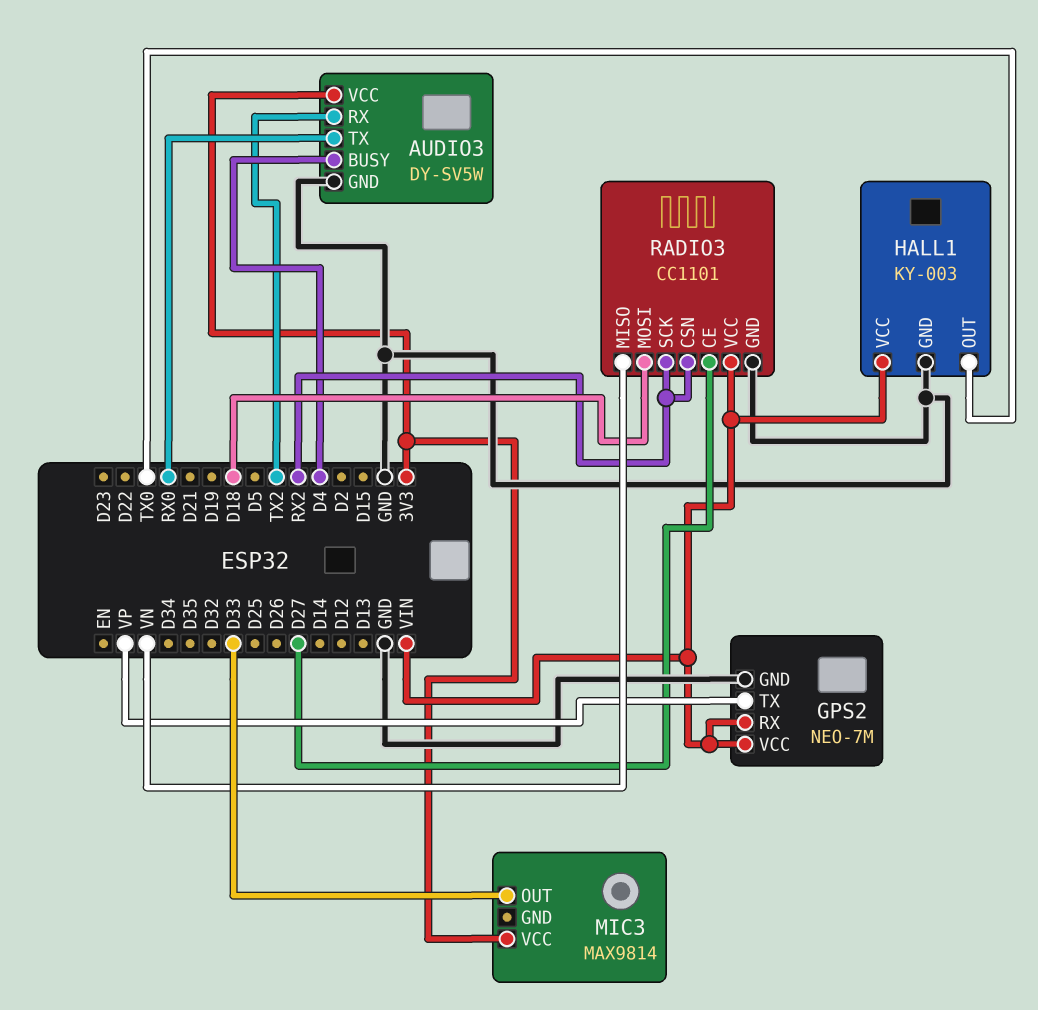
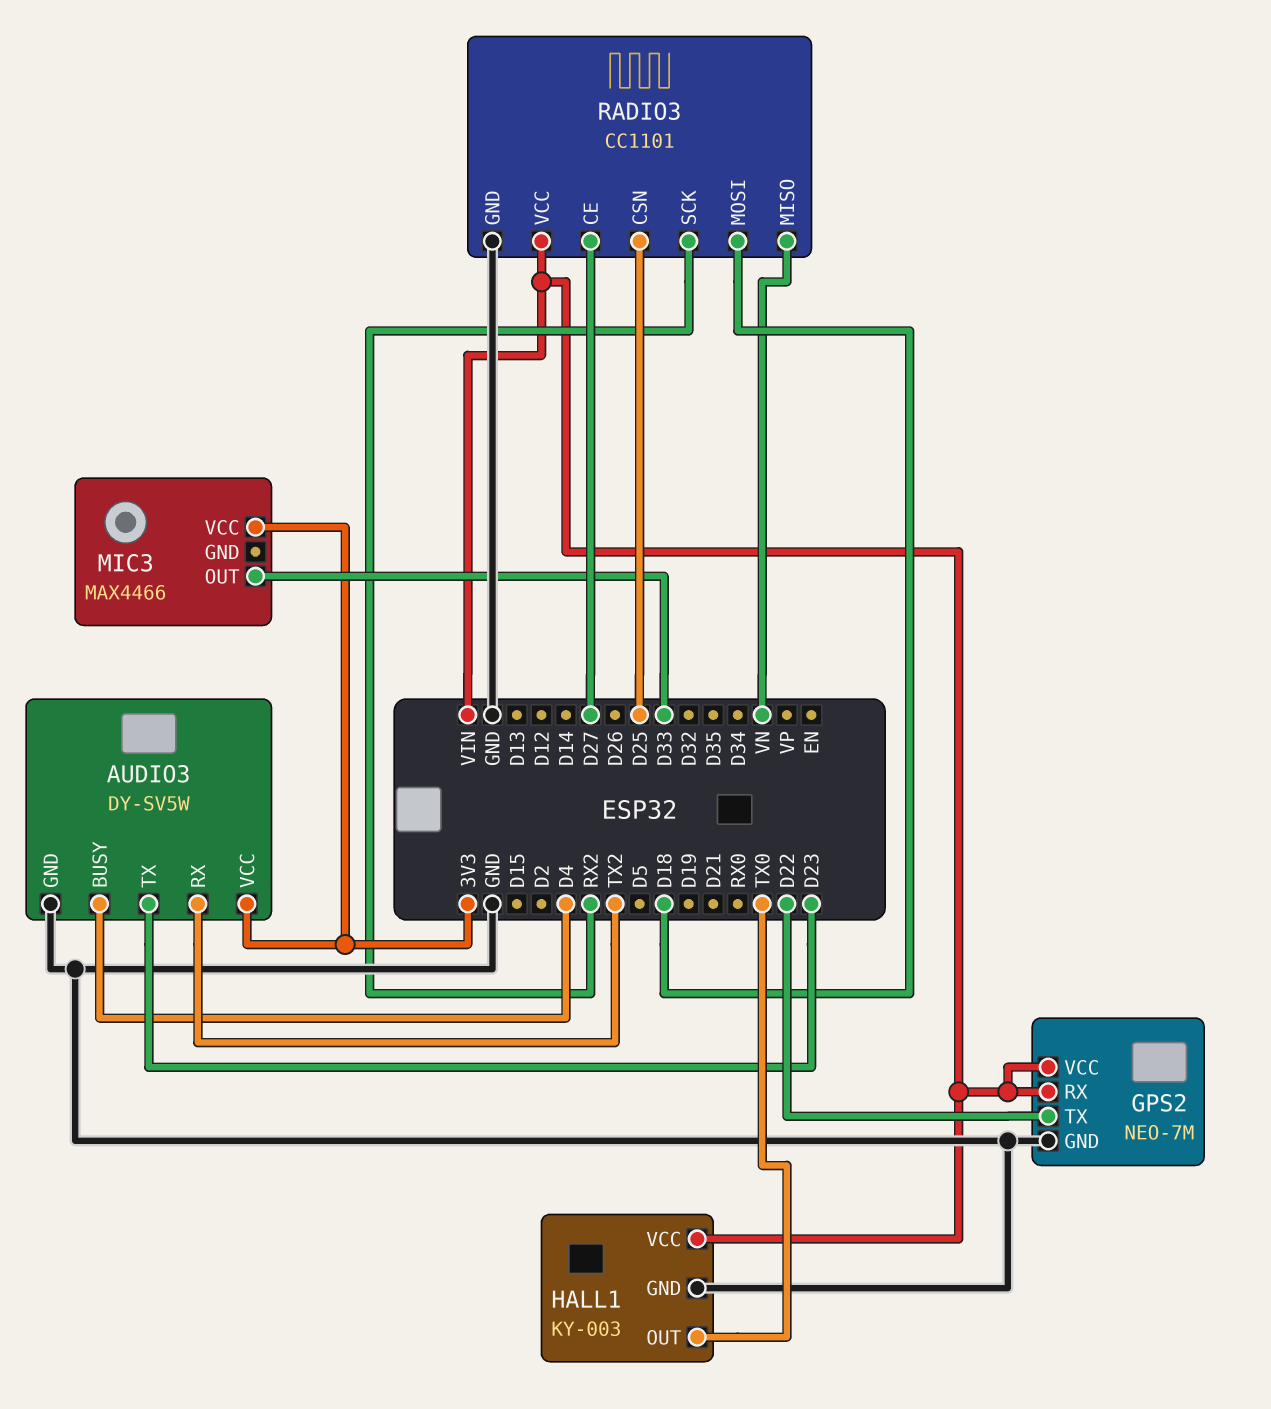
AUDIO3 pin TX: RX0 -> D23
GPS2 pin TX: VP -> D22
MIC3: MAX9814 -> MAX4466
RADIO3 pin CSN: RX2 -> D25

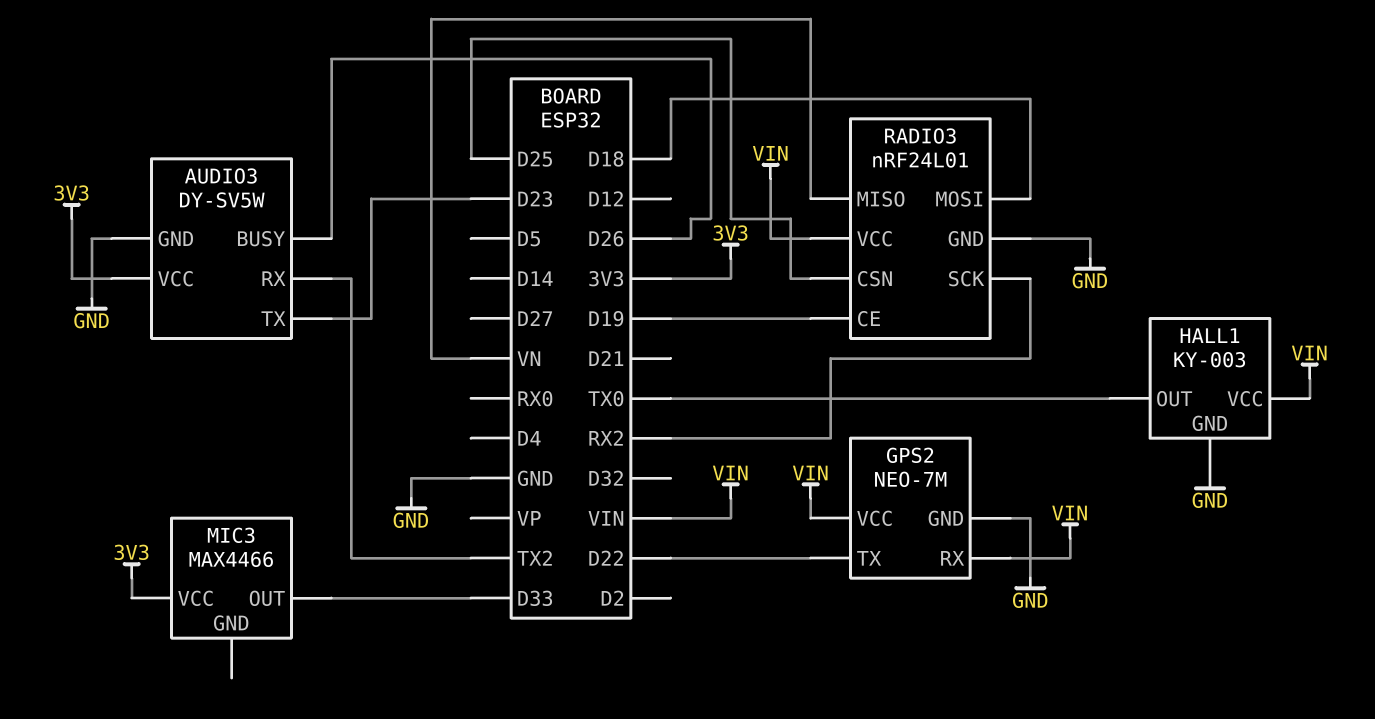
AUDIO3 pin BUSY: D4 -> D26
RADIO3: CC1101 -> nRF24L01
RADIO3 pin CE: D27 -> D19

